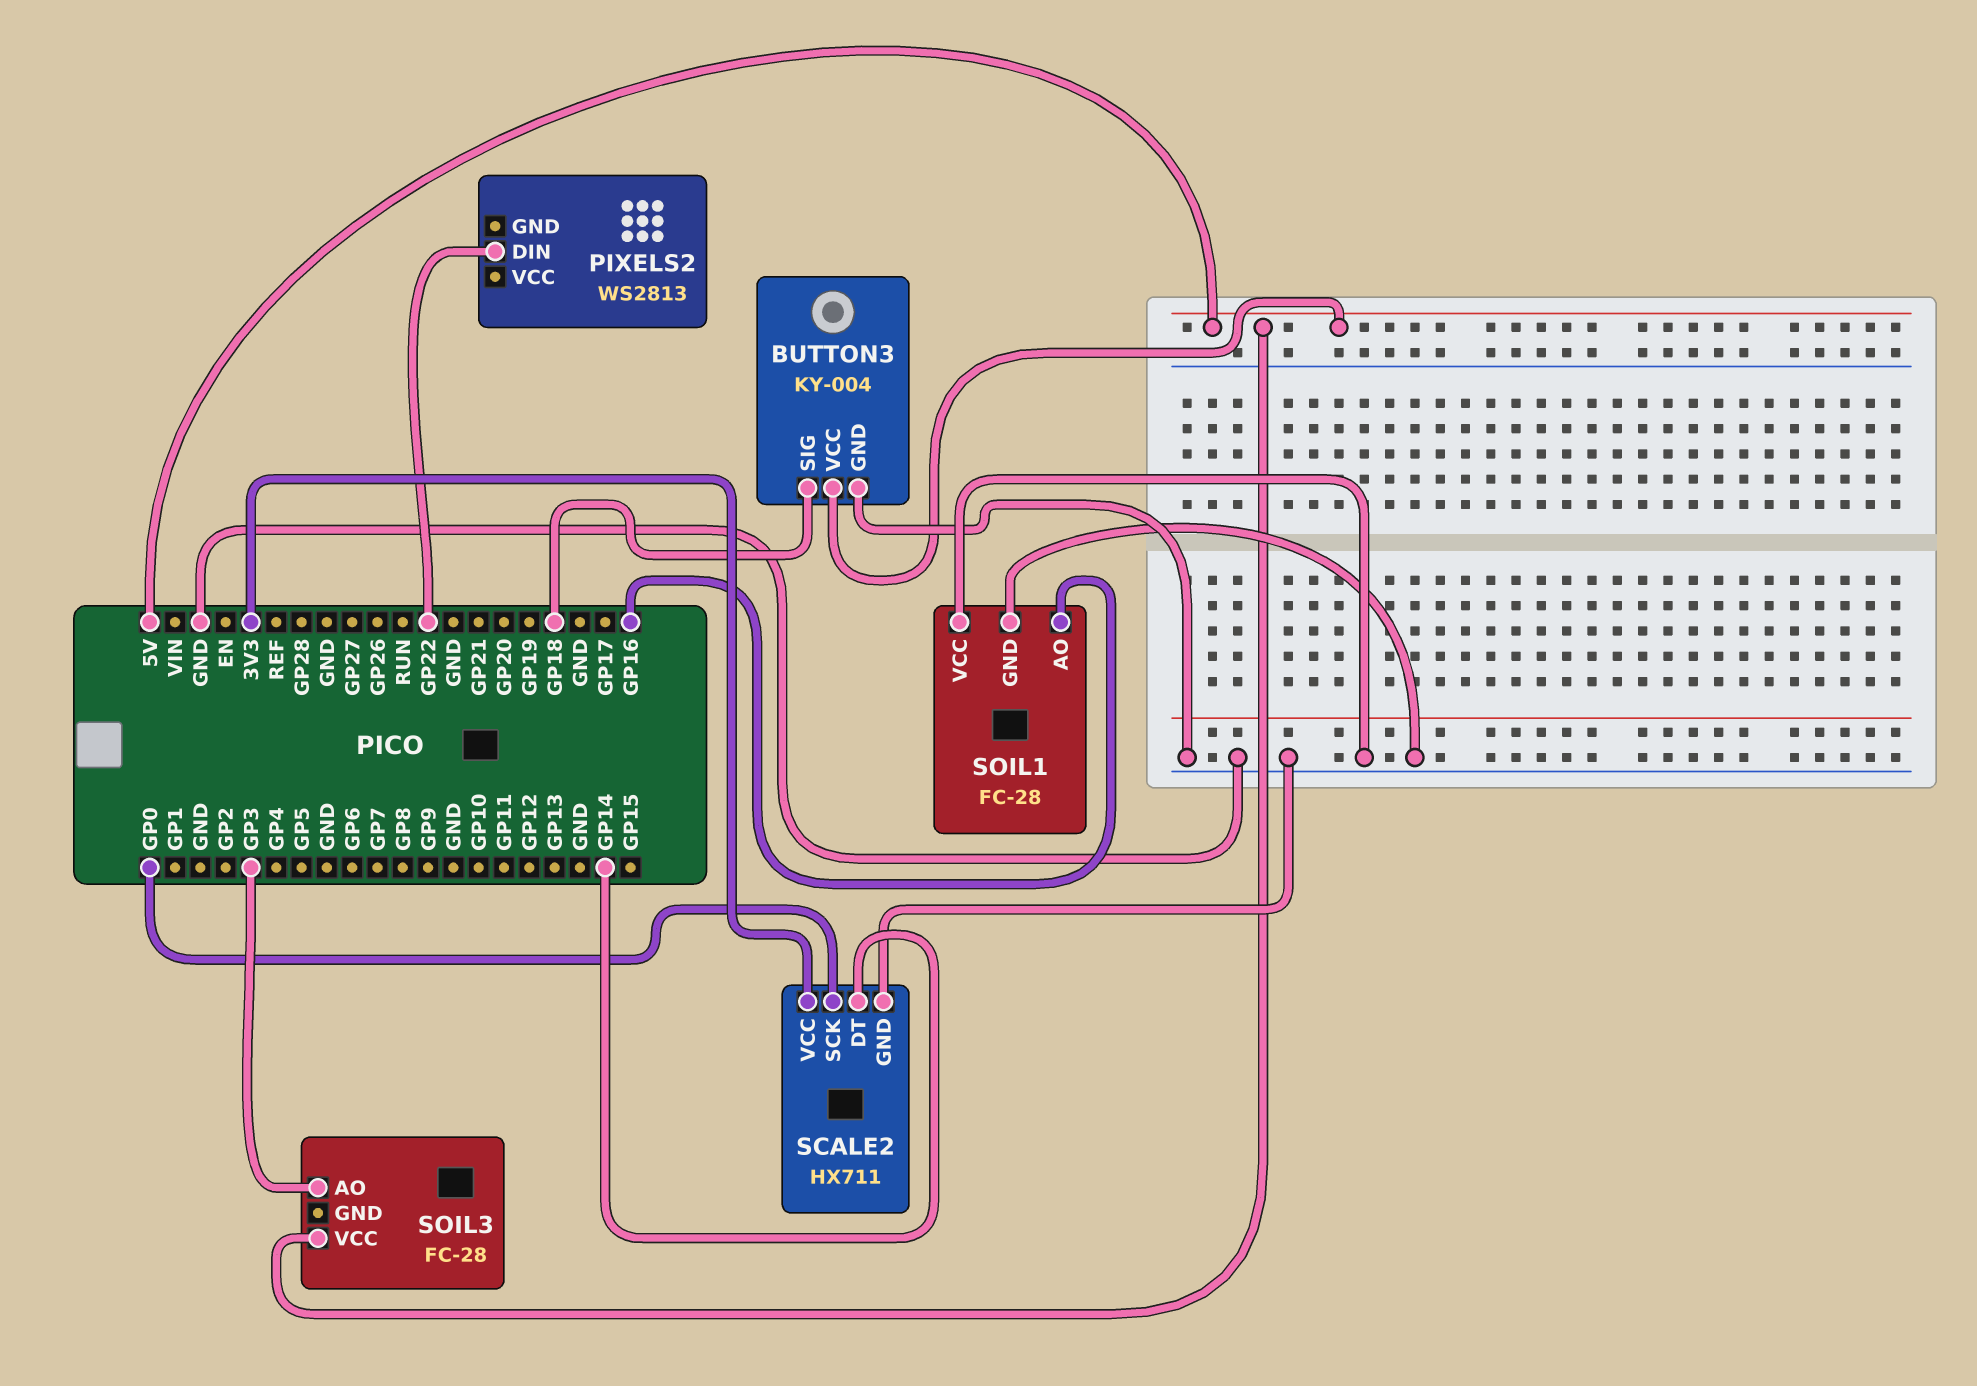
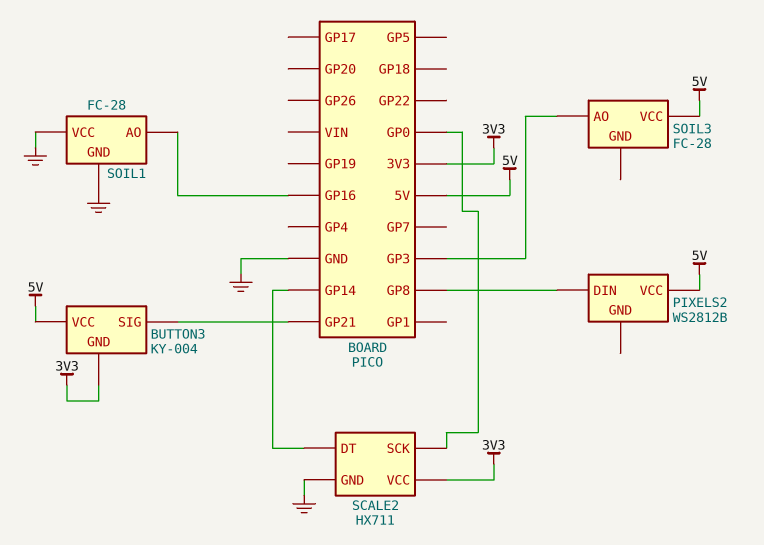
BUTTON3 pin GND: GND -> 3V3
BUTTON3 pin SIG: GP18 -> GP21
PIXELS2: WS2813 -> WS2812B
PIXELS2 pin DIN: GP22 -> GP8
PIXELS2 pin VCC: none -> 5V

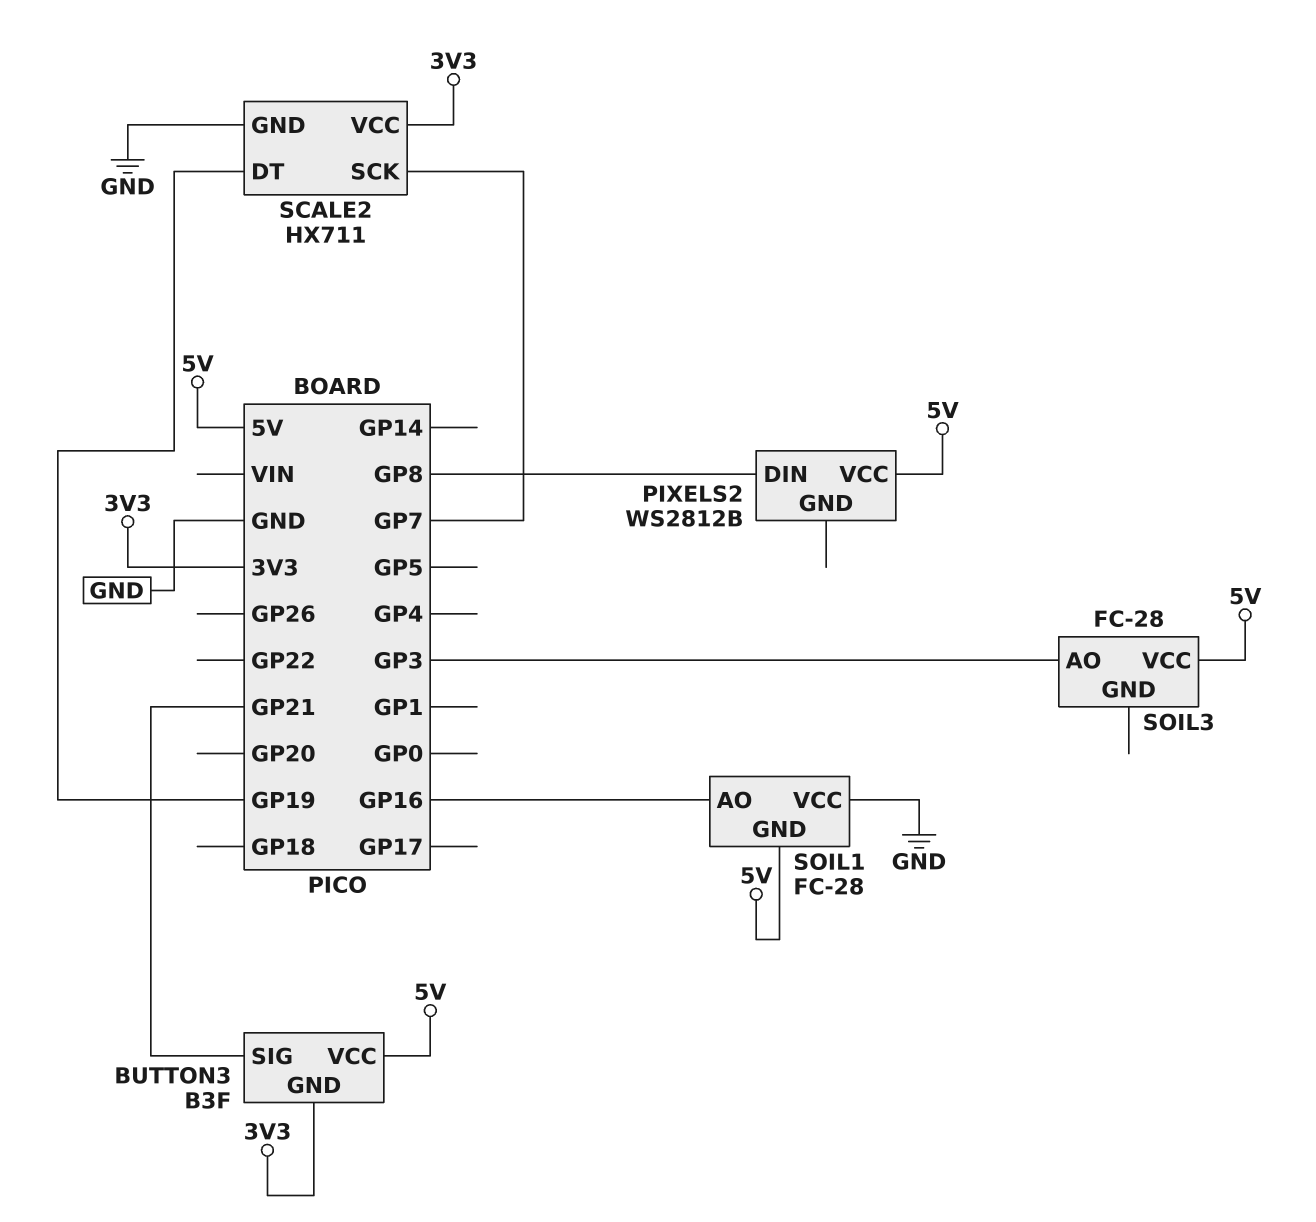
BUTTON3: KY-004 -> B3F
SCALE2 pin DT: GP14 -> GP19
SCALE2 pin SCK: GP0 -> GP7
SOIL1 pin GND: GND -> 5V

